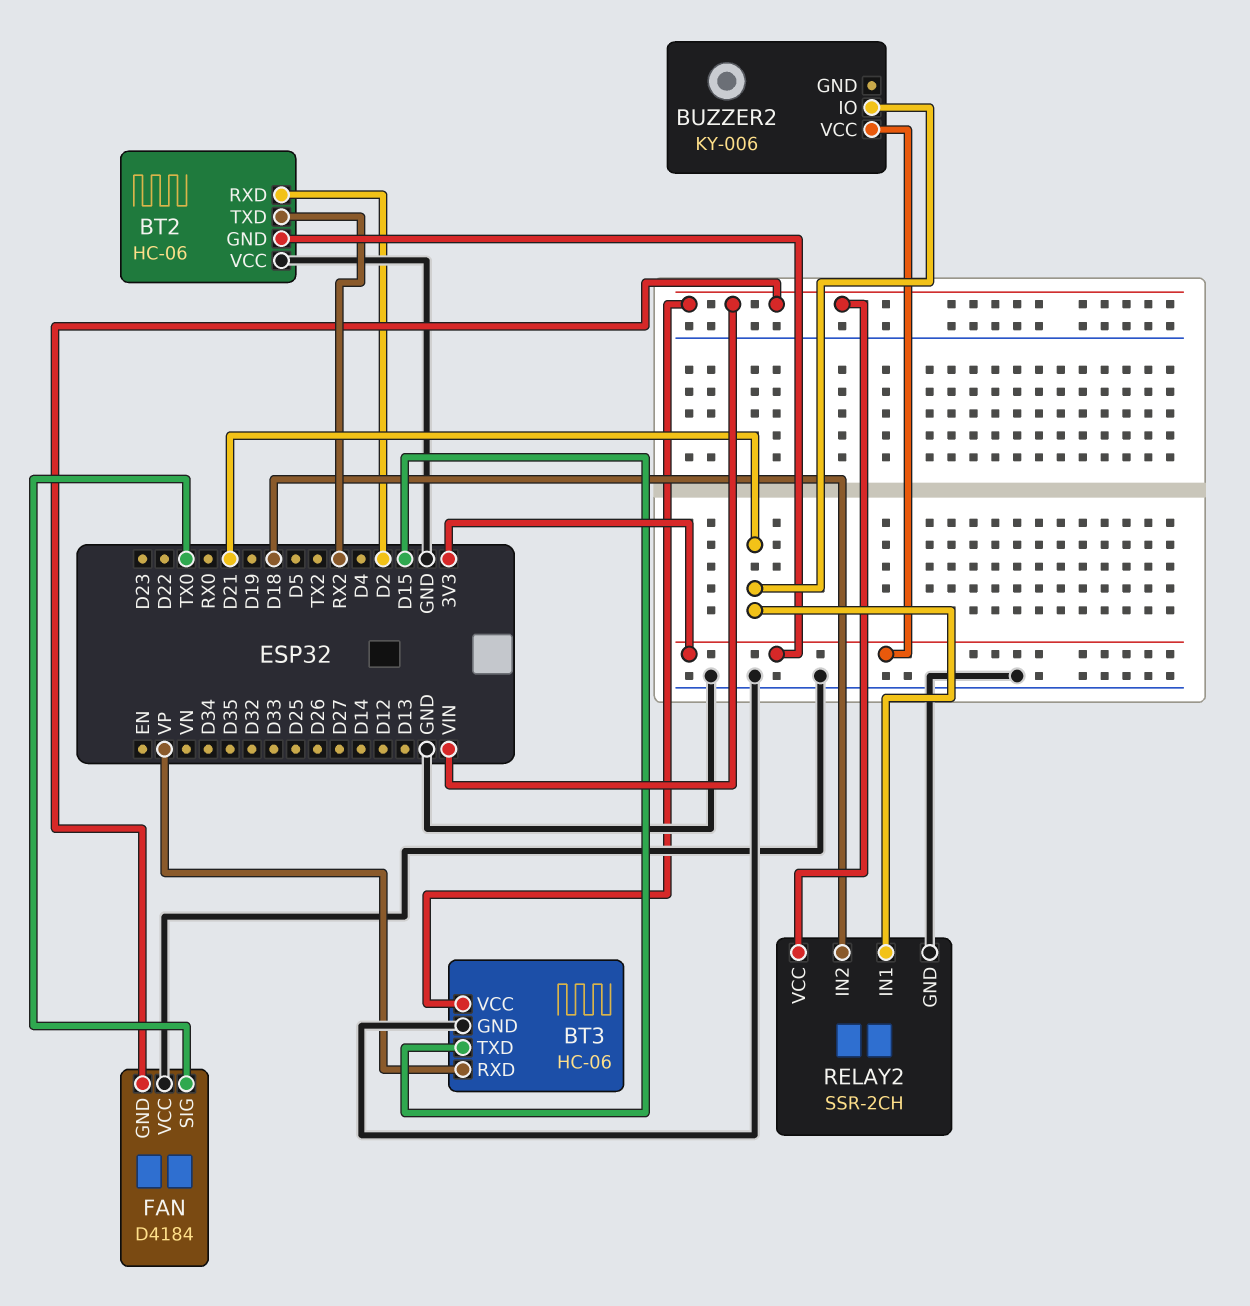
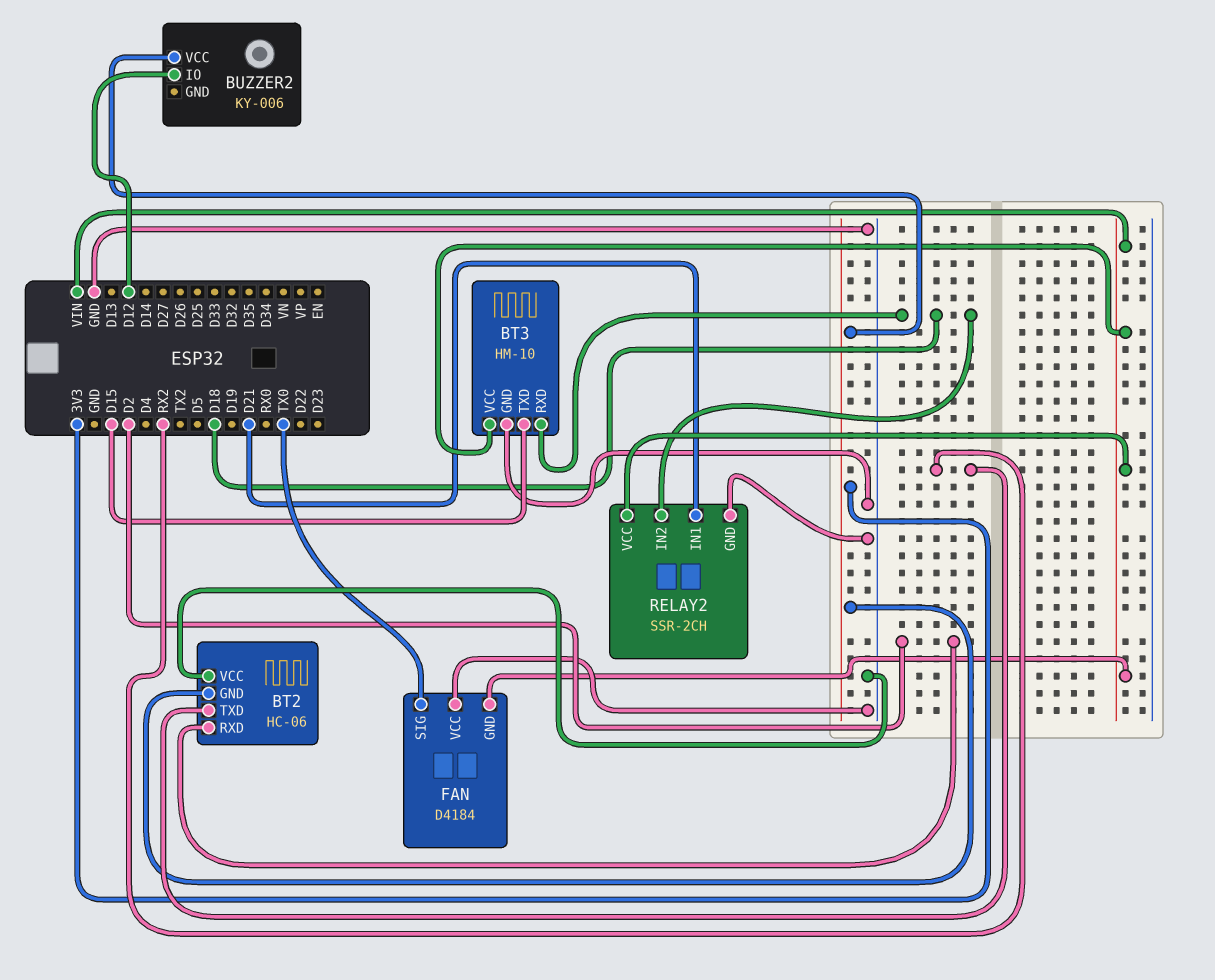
BT3: HC-06 -> HM-10
BT3 pin RXD: VP -> D18
BUZZER2 pin IO: D21 -> D12

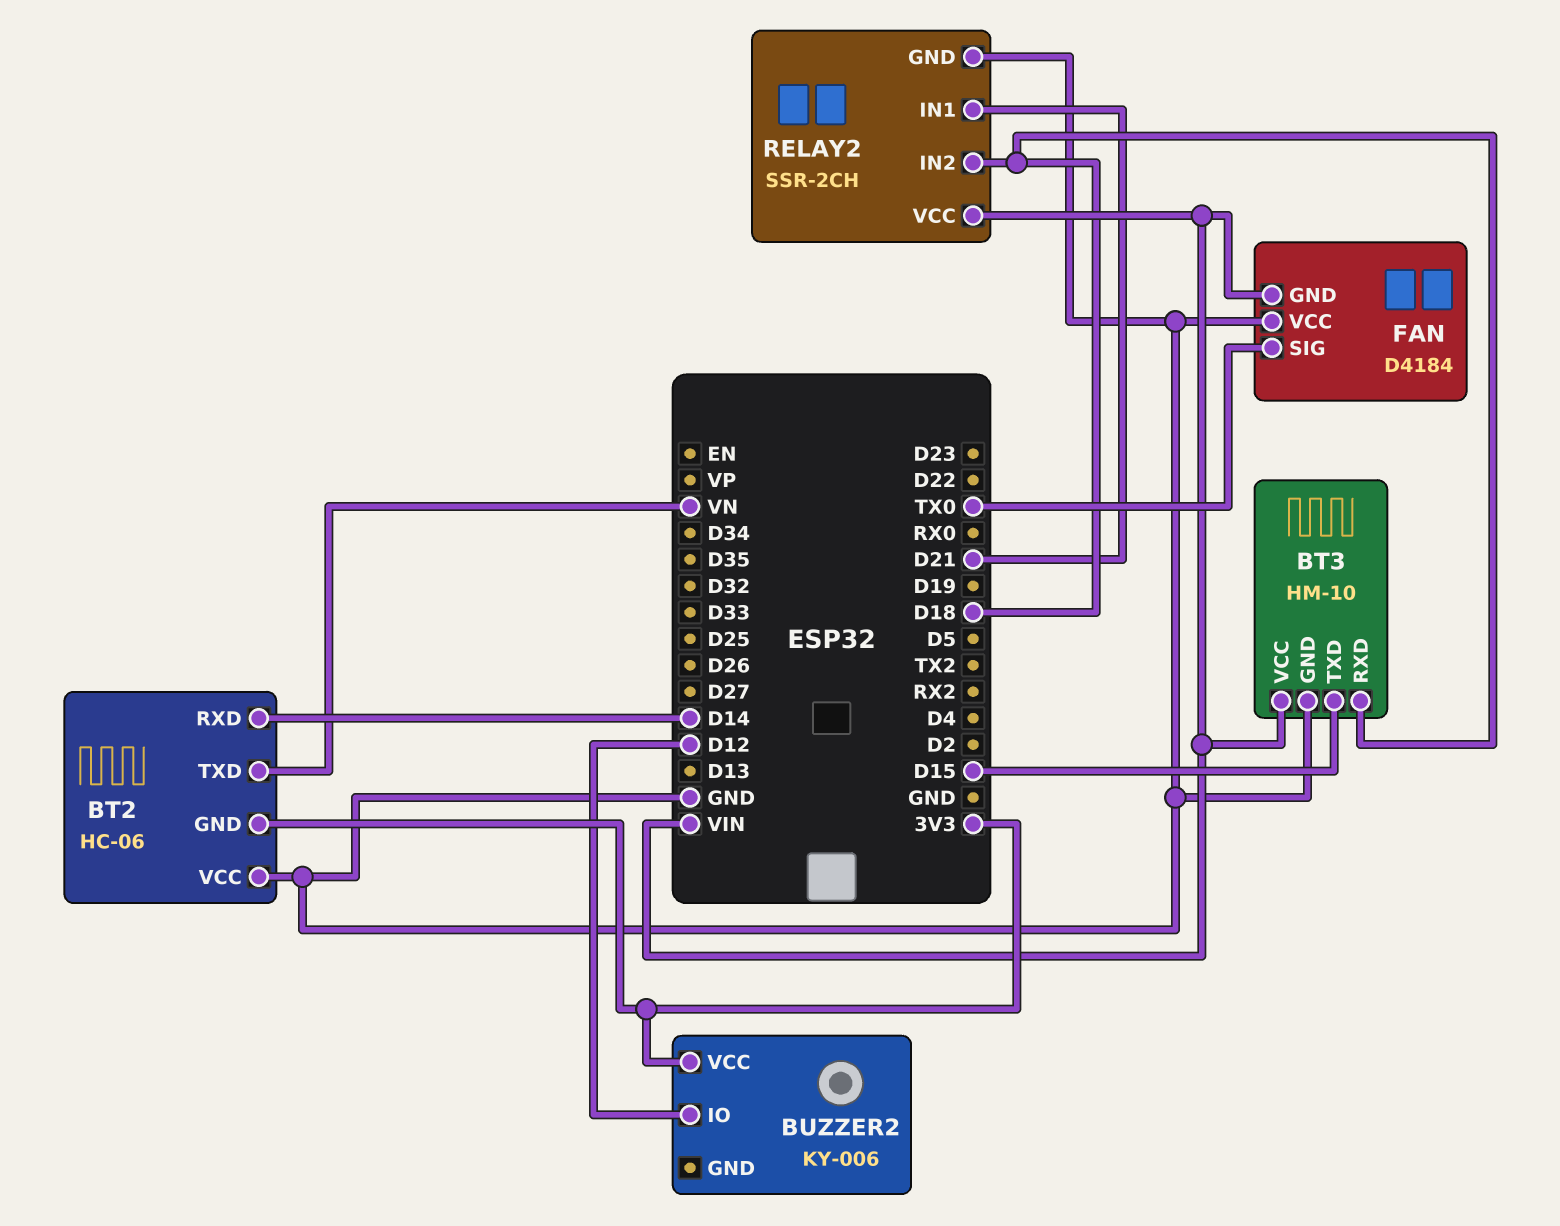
BT2 pin RXD: D2 -> D14
BT2 pin TXD: RX2 -> VN

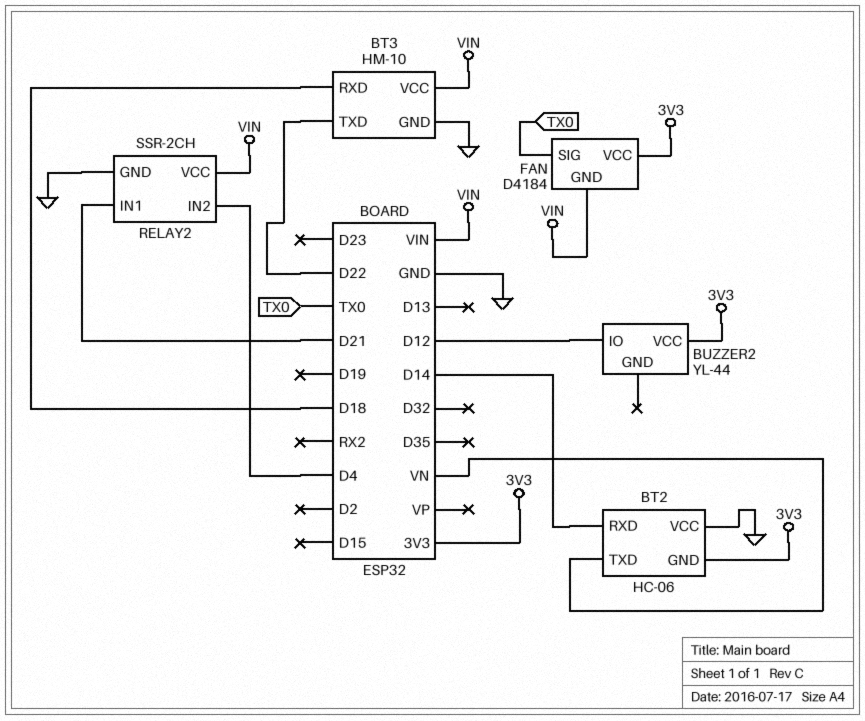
BT3 pin TXD: D15 -> D22
BUZZER2: KY-006 -> YL-44
FAN pin VCC: GND -> 3V3
RELAY2 pin IN2: D18 -> D4

